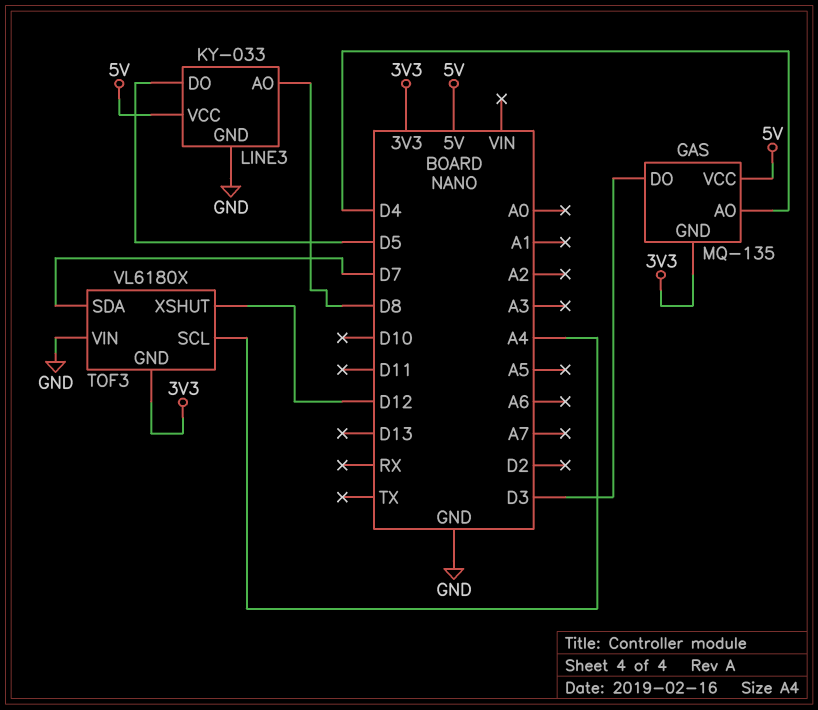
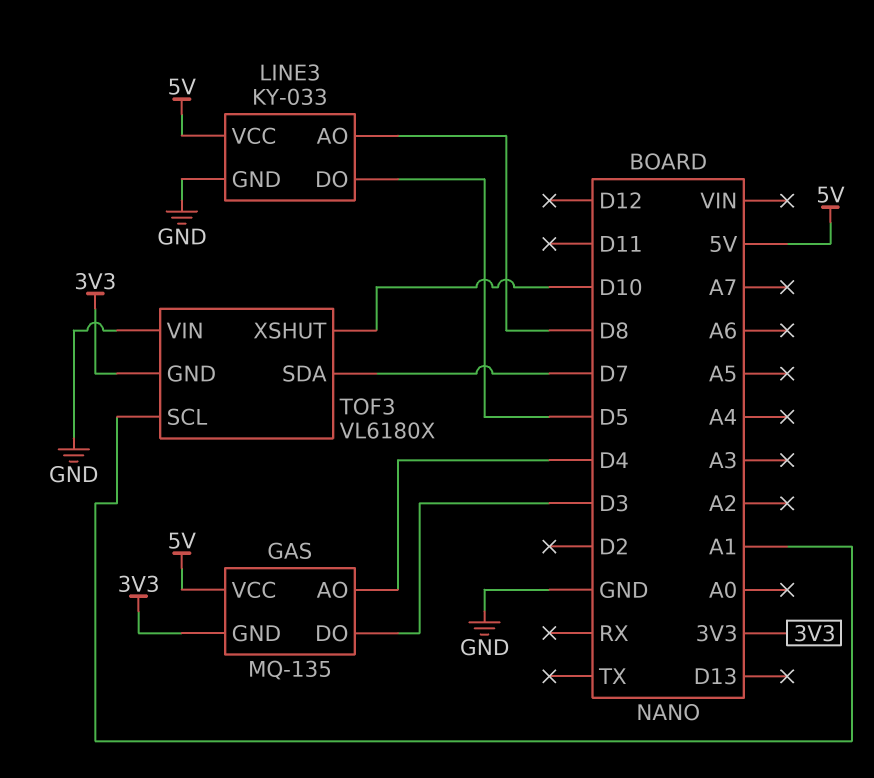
TOF3 pin SCL: A4 -> A1
TOF3 pin XSHUT: D12 -> D10

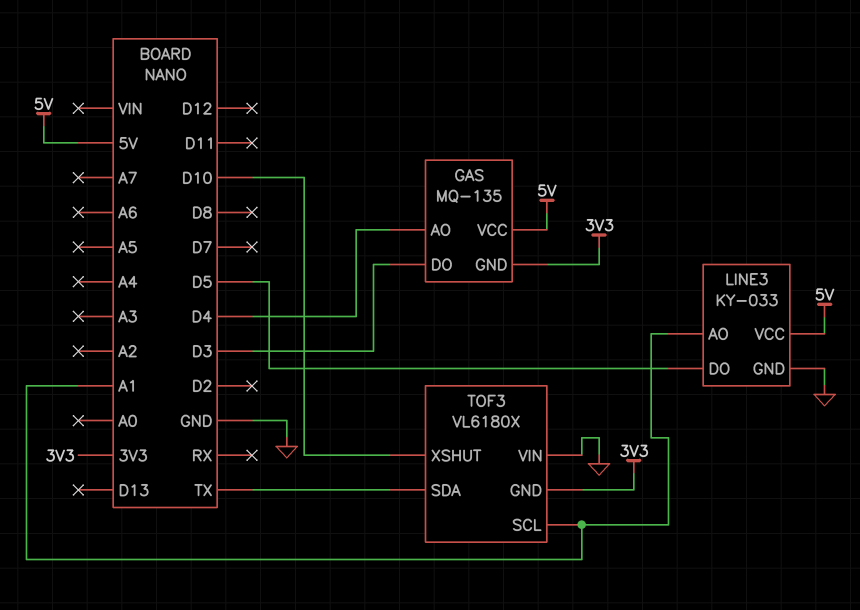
LINE3 pin AO: D8 -> A1
TOF3 pin SDA: D7 -> TX

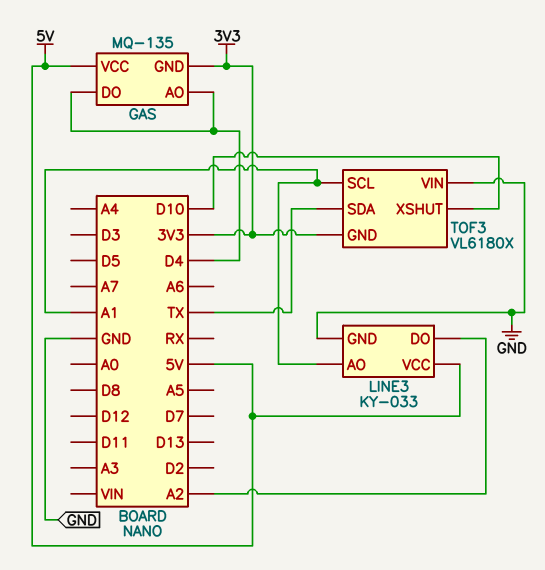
GAS pin DO: D3 -> D4
LINE3 pin DO: D5 -> A2

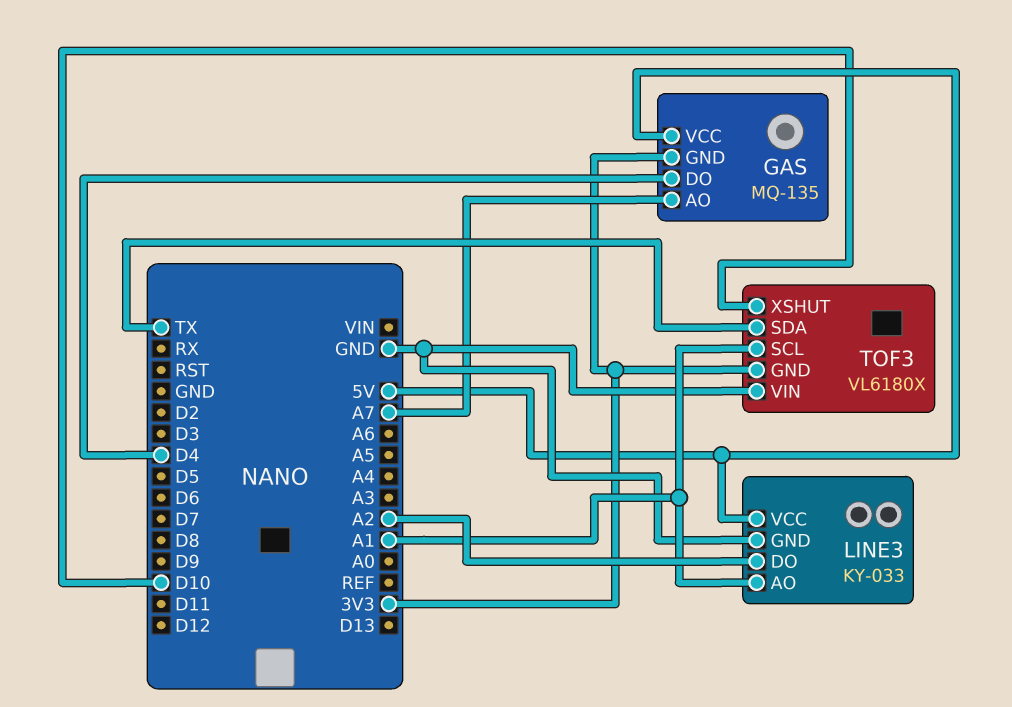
GAS pin AO: D4 -> A7

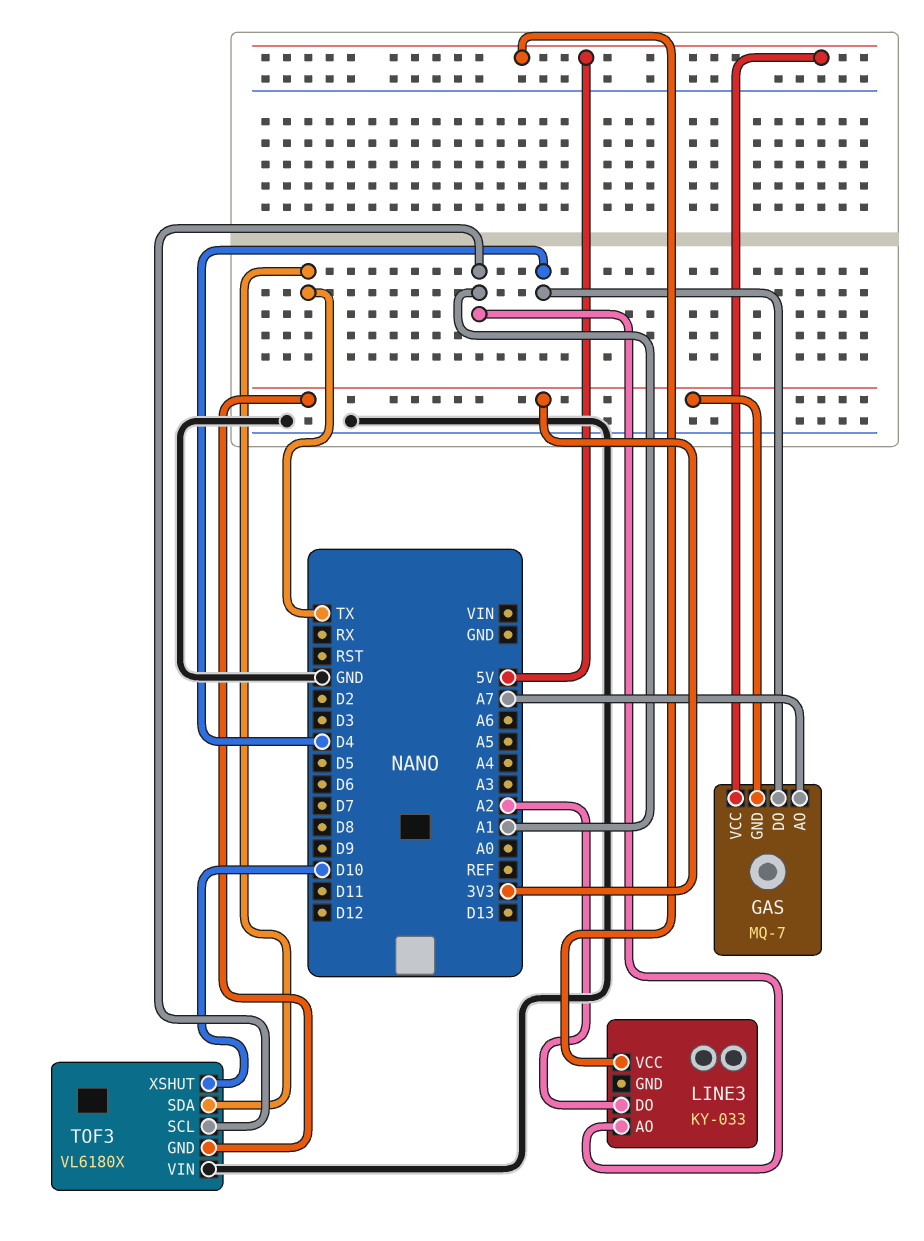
GAS: MQ-135 -> MQ-7
LINE3 pin GND: GND -> none

